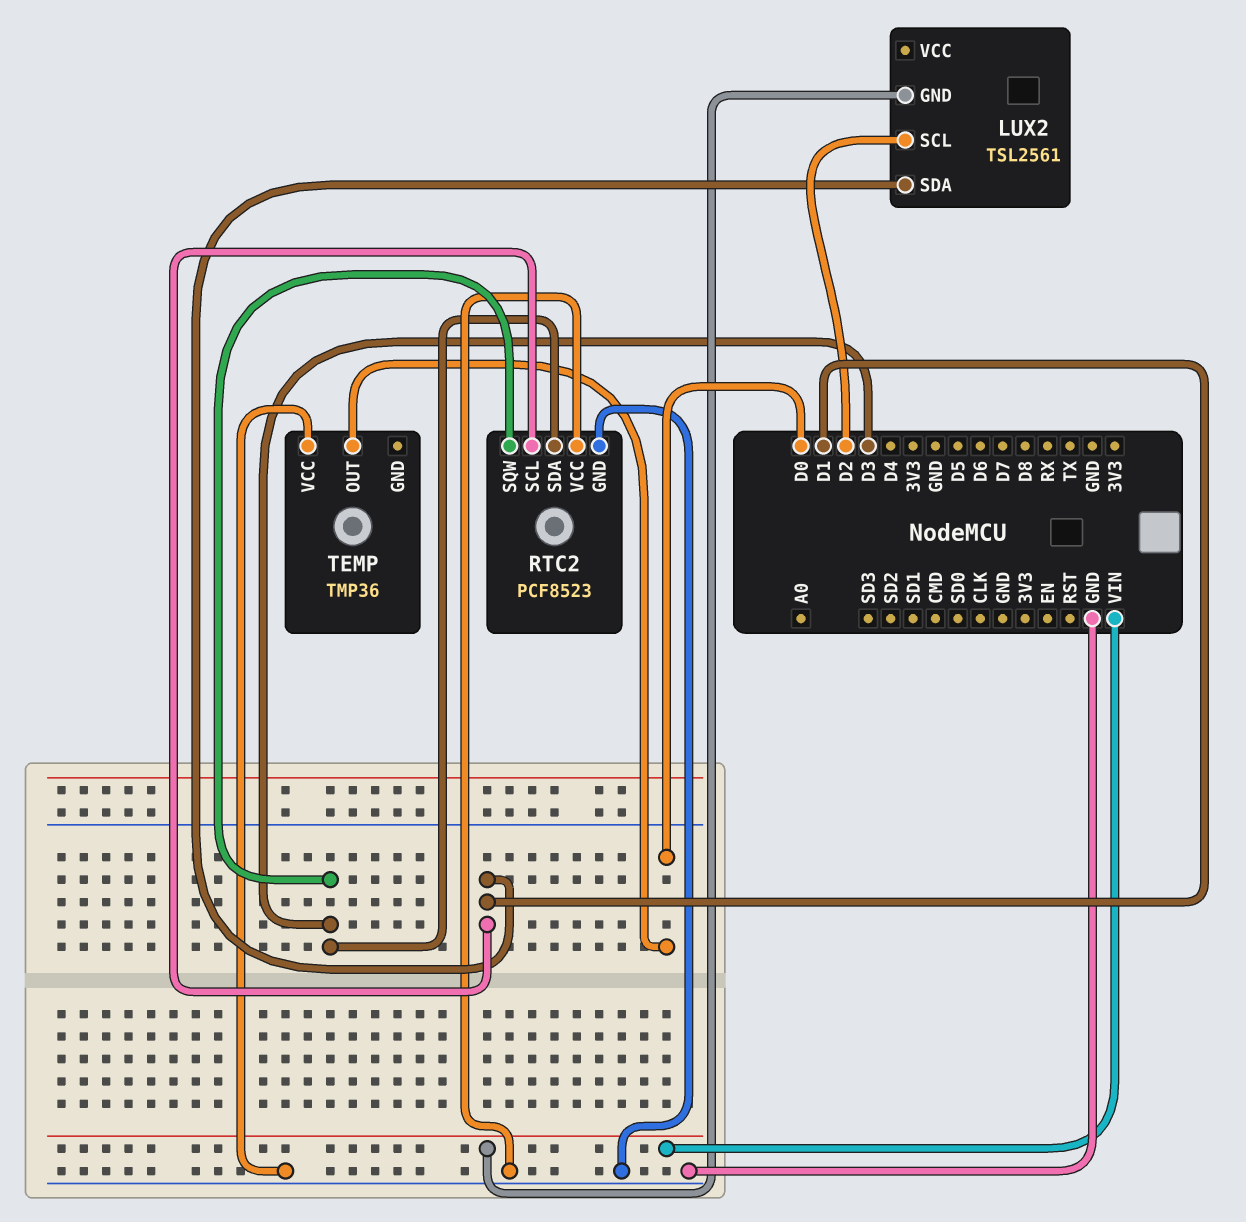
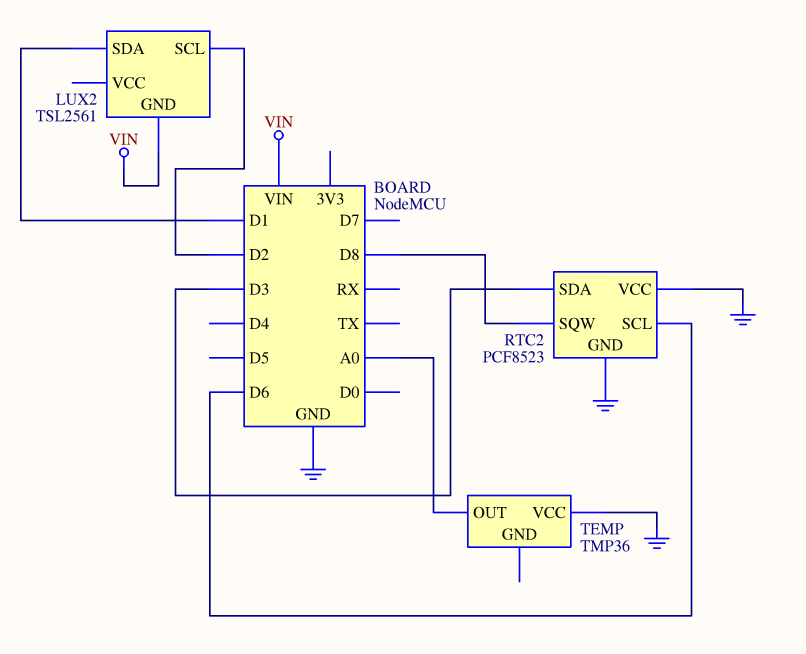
RTC2 pin SCL: D1 -> D6
RTC2 pin SQW: D3 -> D8
TEMP pin OUT: D0 -> A0

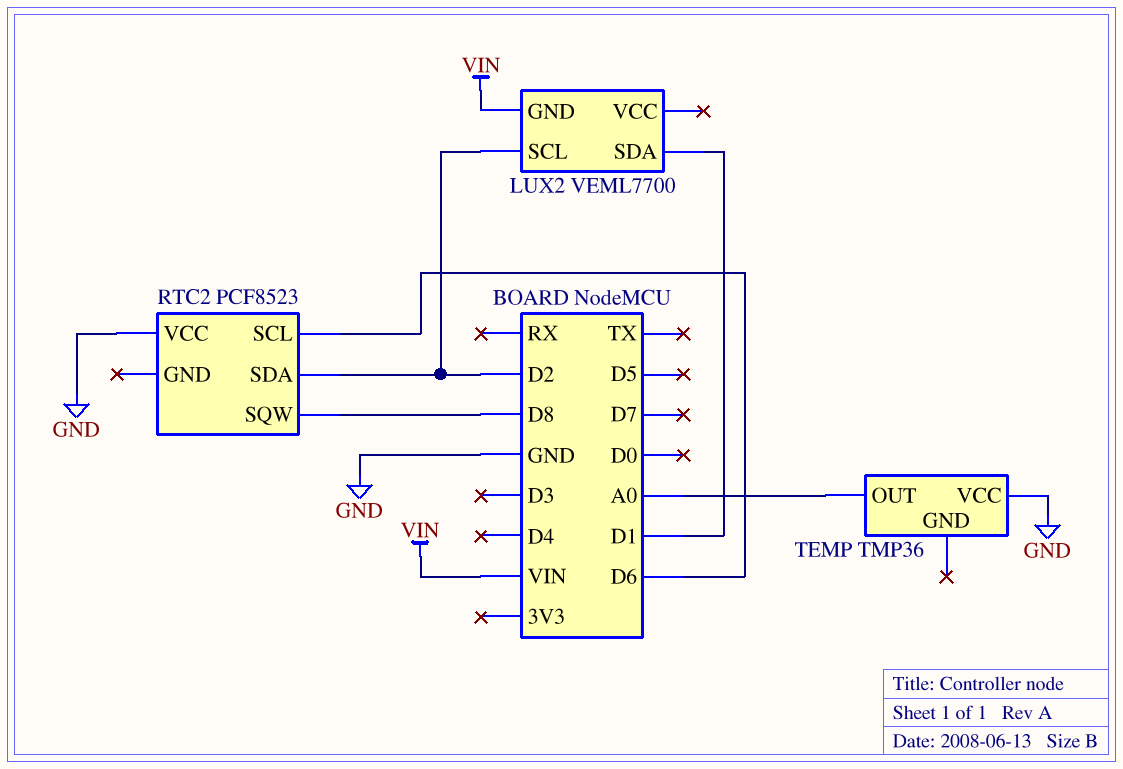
LUX2: TSL2561 -> VEML7700
RTC2 pin GND: GND -> none
RTC2 pin SDA: D3 -> D2

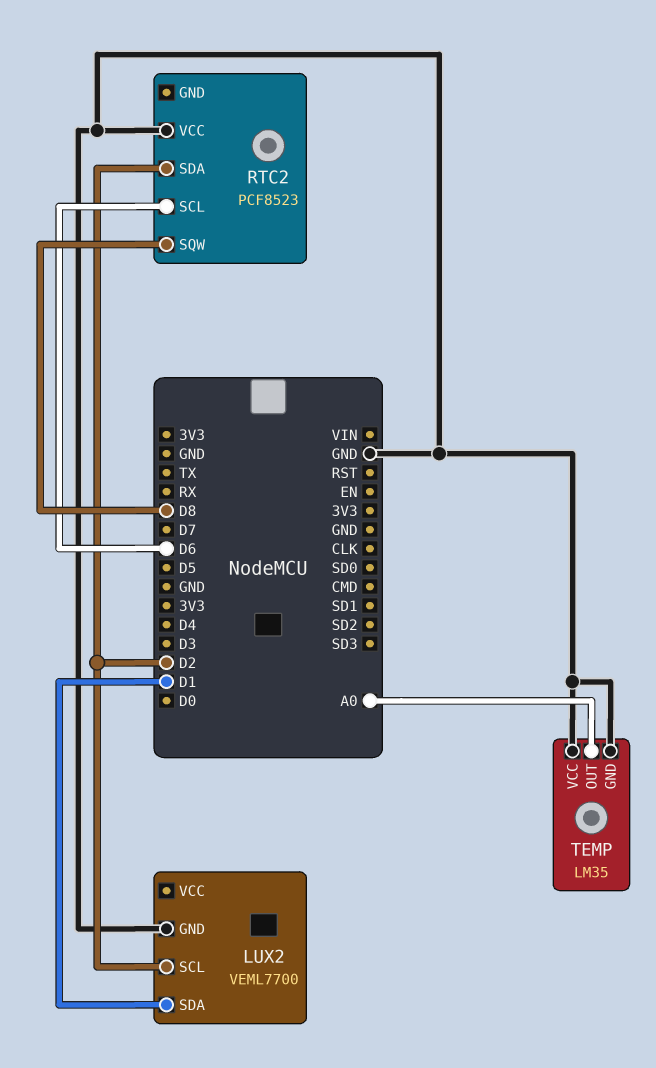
LUX2 pin GND: VIN -> GND
TEMP: TMP36 -> LM35
TEMP pin GND: none -> GND

